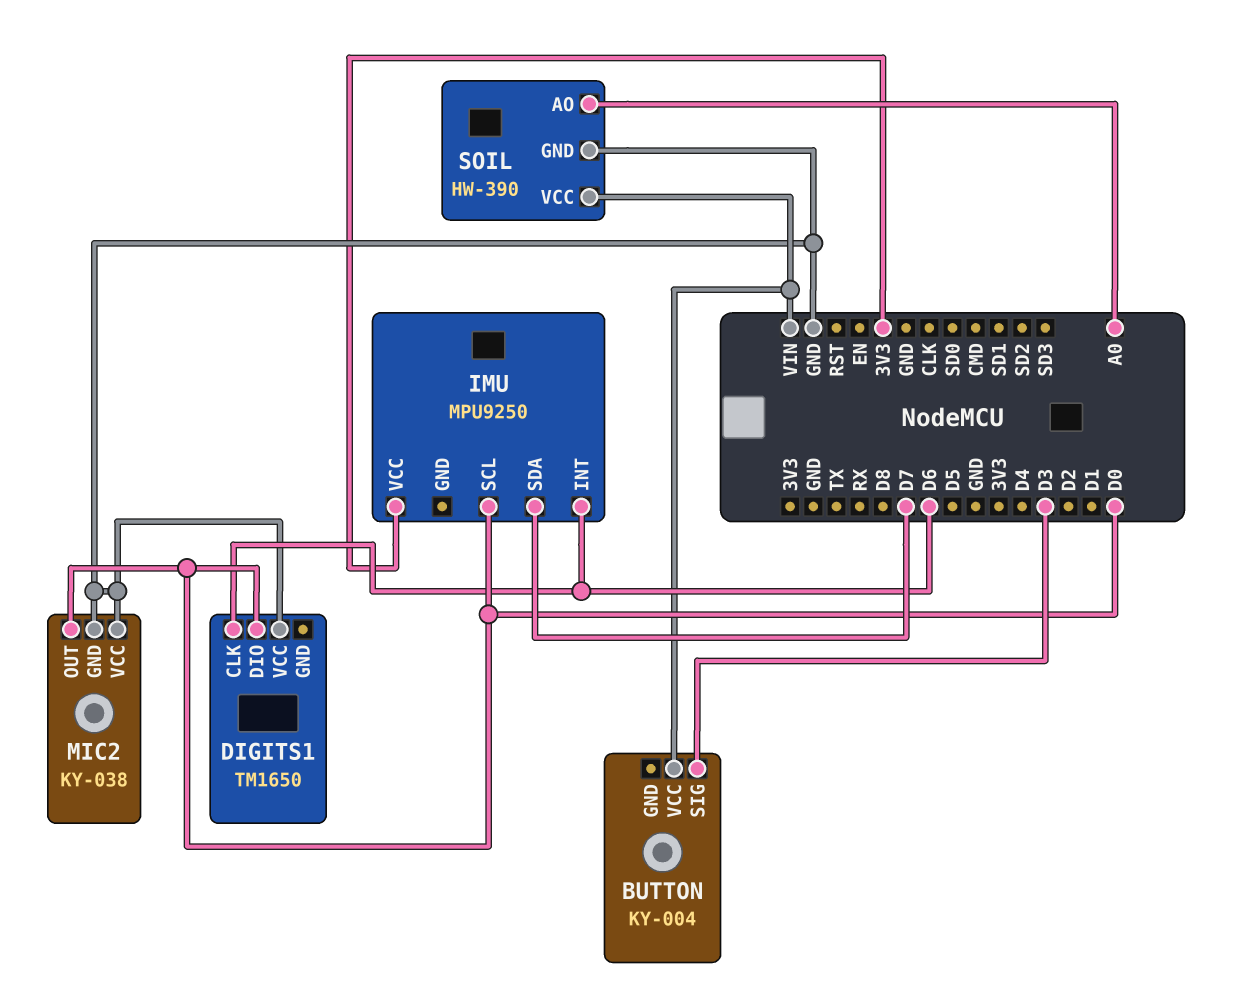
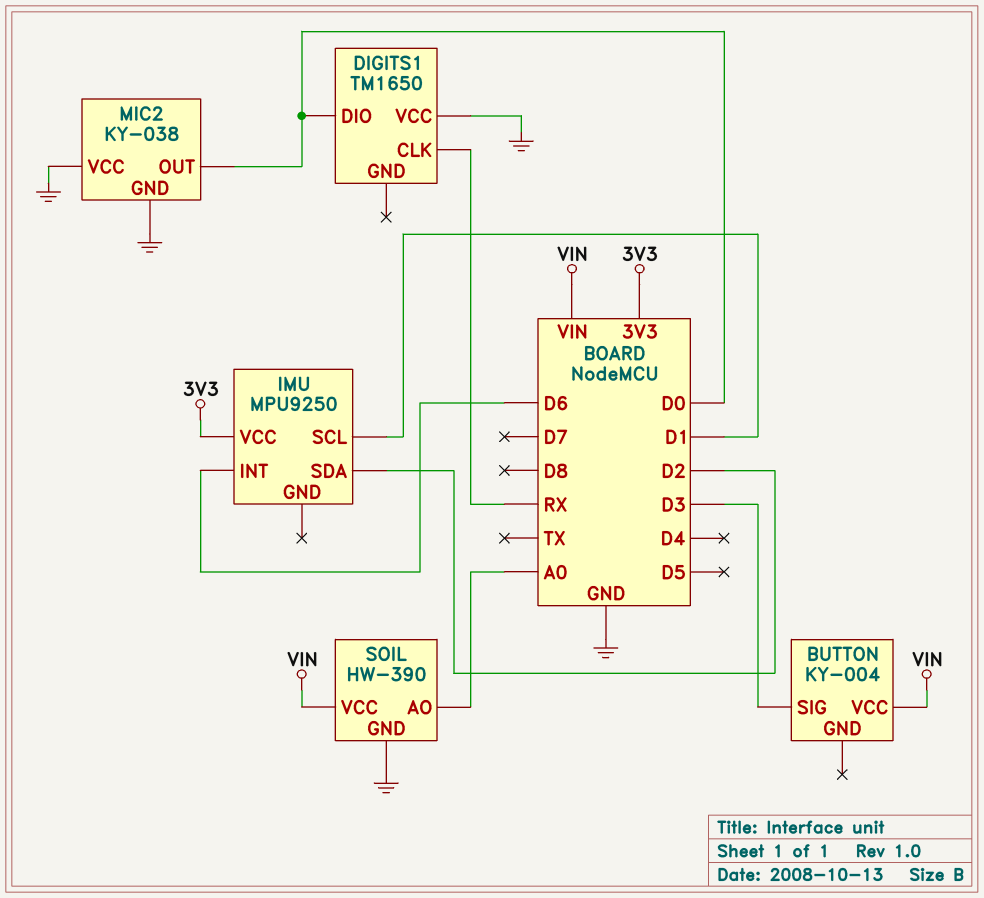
DIGITS1 pin CLK: D6 -> RX
IMU pin SCL: D0 -> D1
IMU pin SDA: D7 -> D2

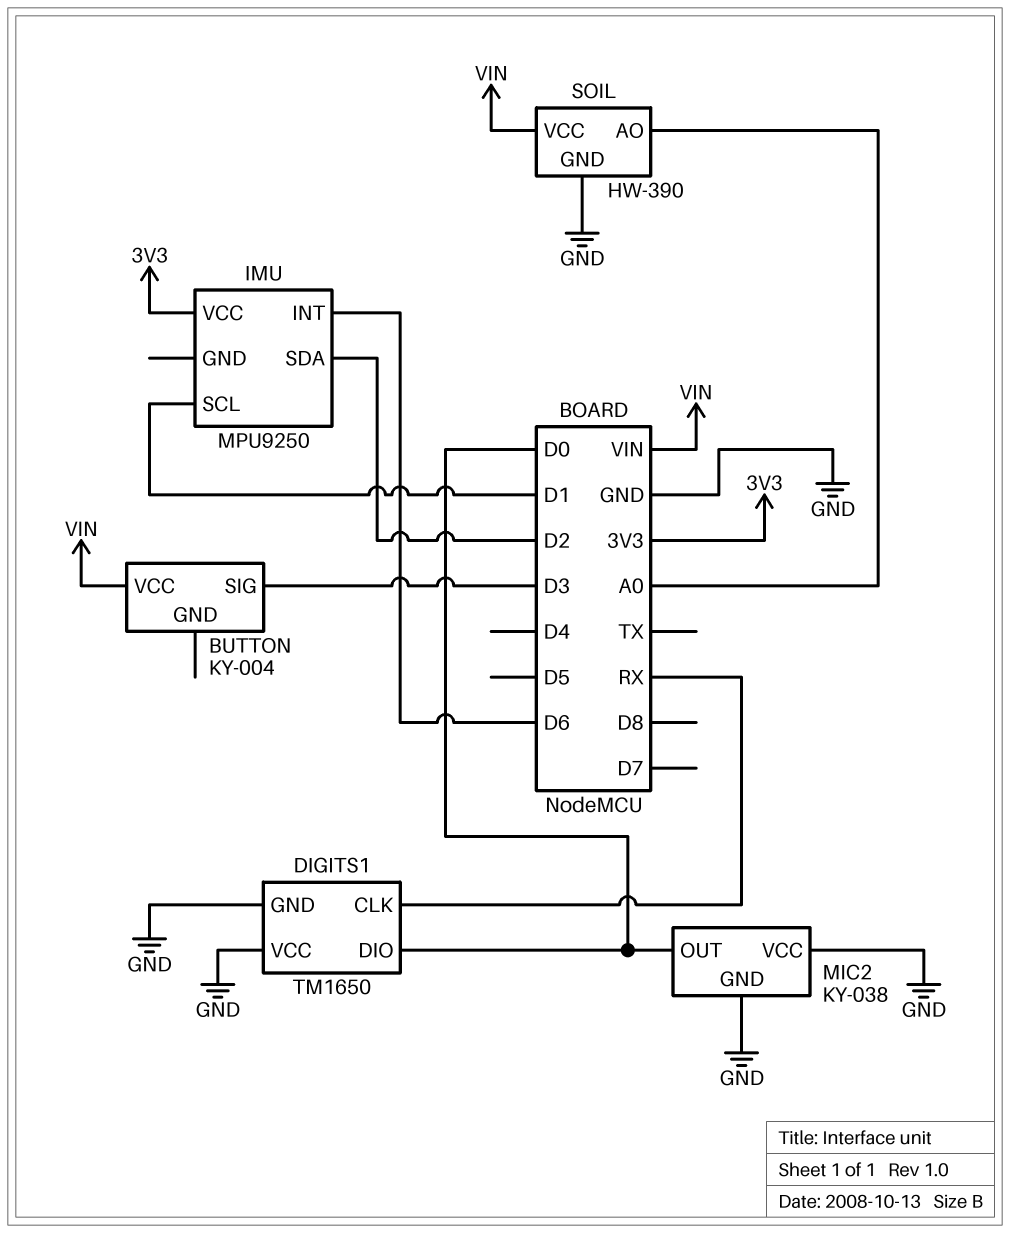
DIGITS1 pin GND: none -> GND

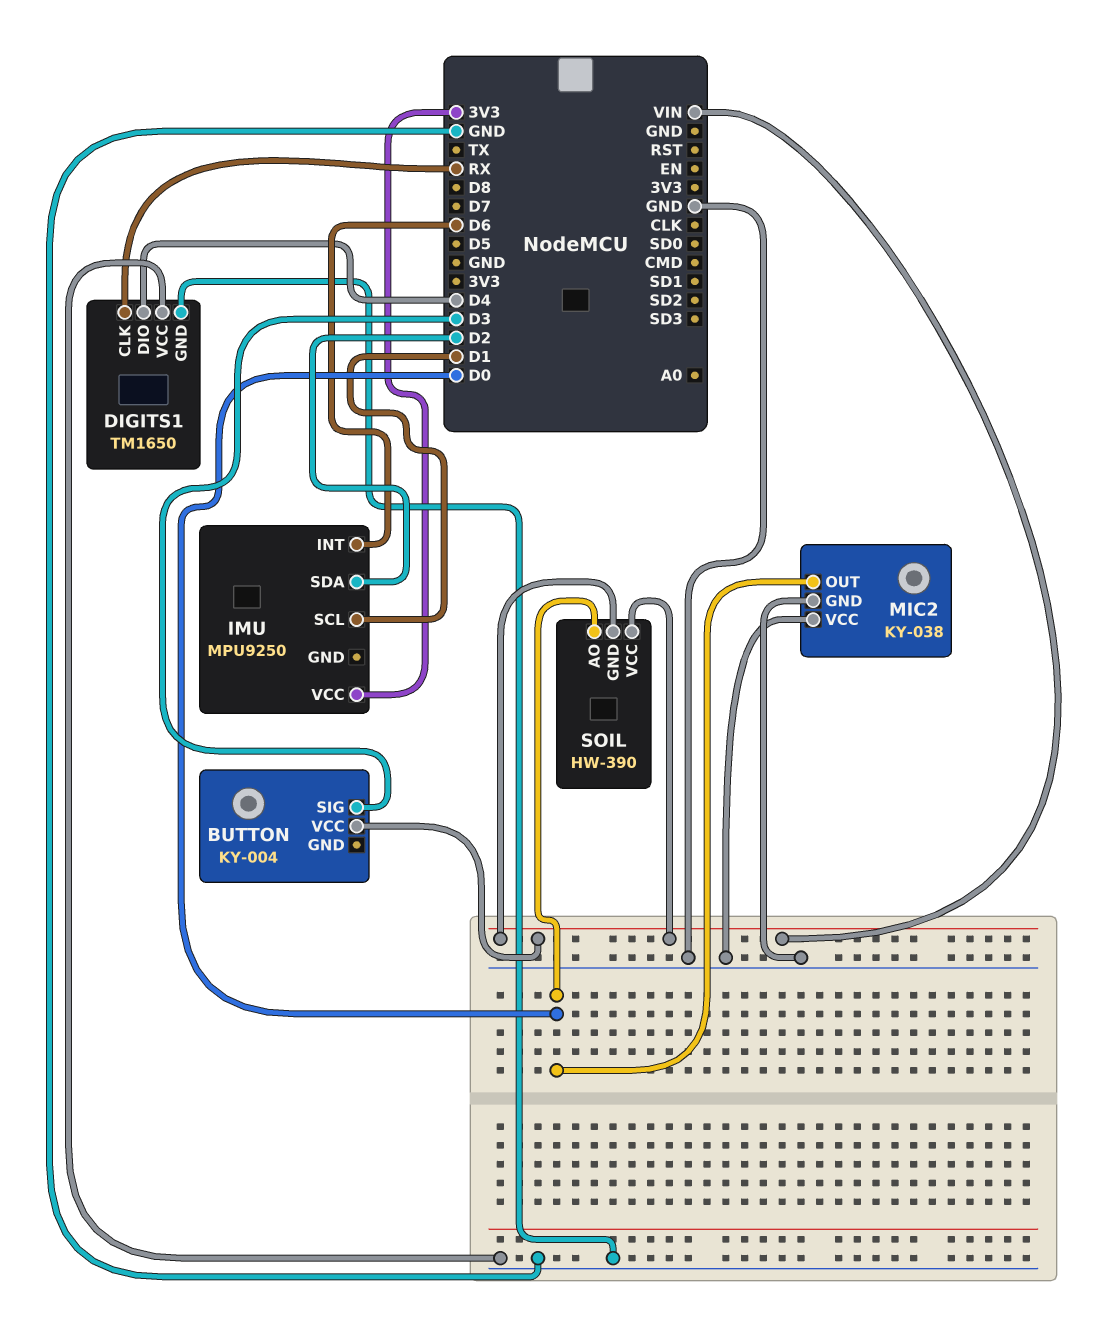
DIGITS1 pin DIO: D0 -> D4
SOIL pin AO: A0 -> D0
SOIL pin GND: GND -> VIN

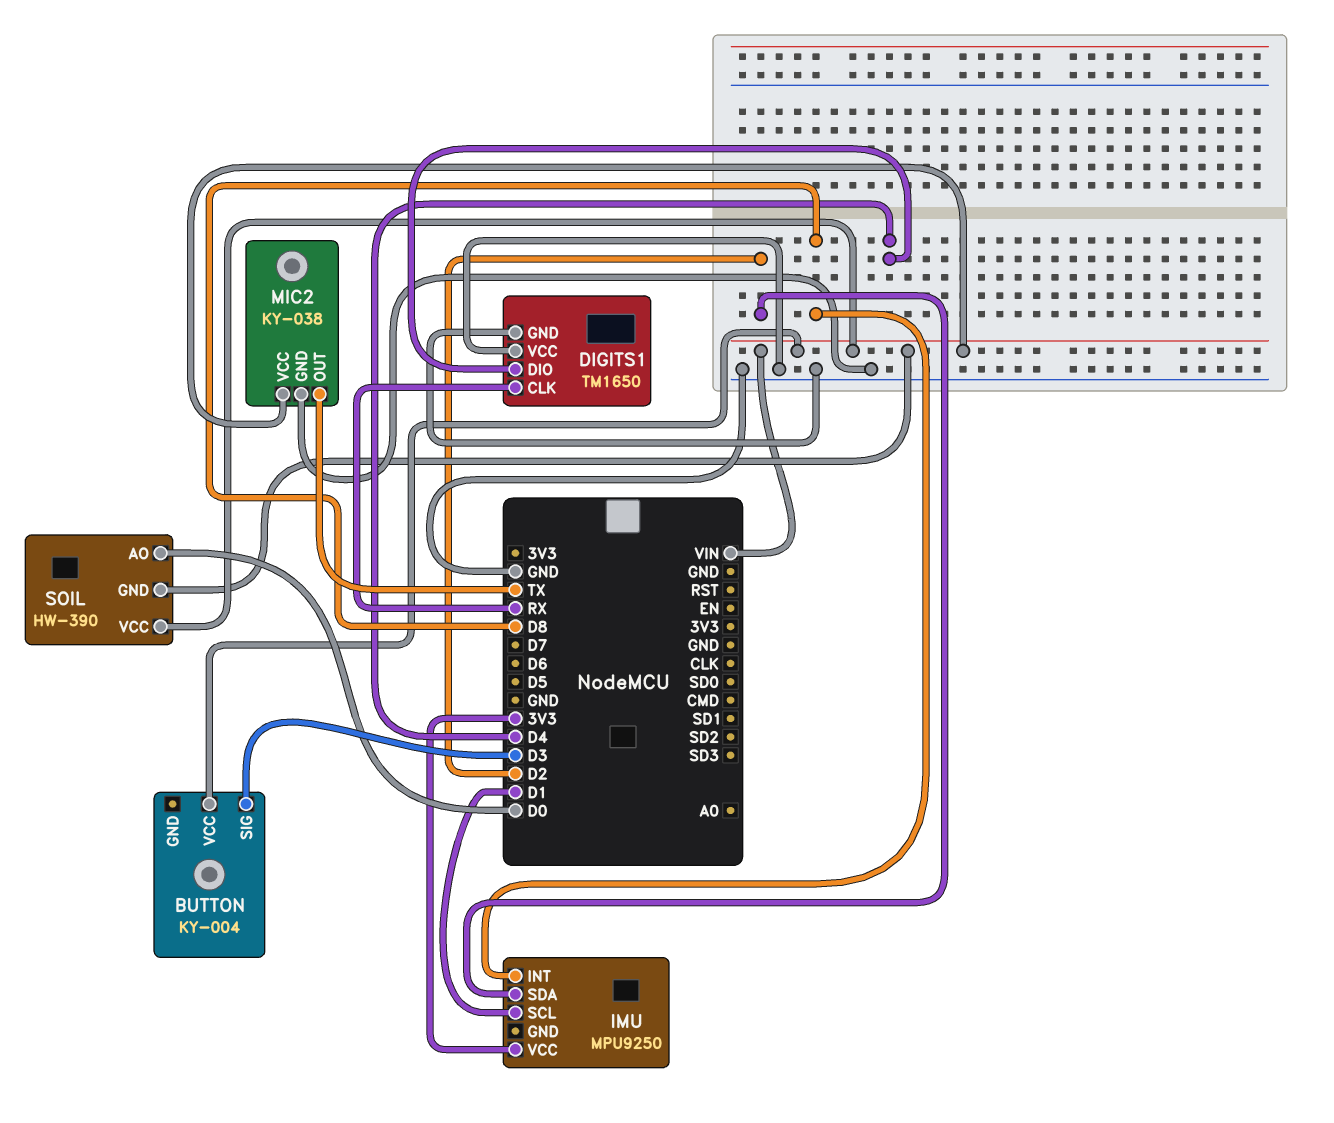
IMU pin INT: D6 -> D8
MIC2 pin OUT: D0 -> TX
MIC2 pin VCC: GND -> VIN

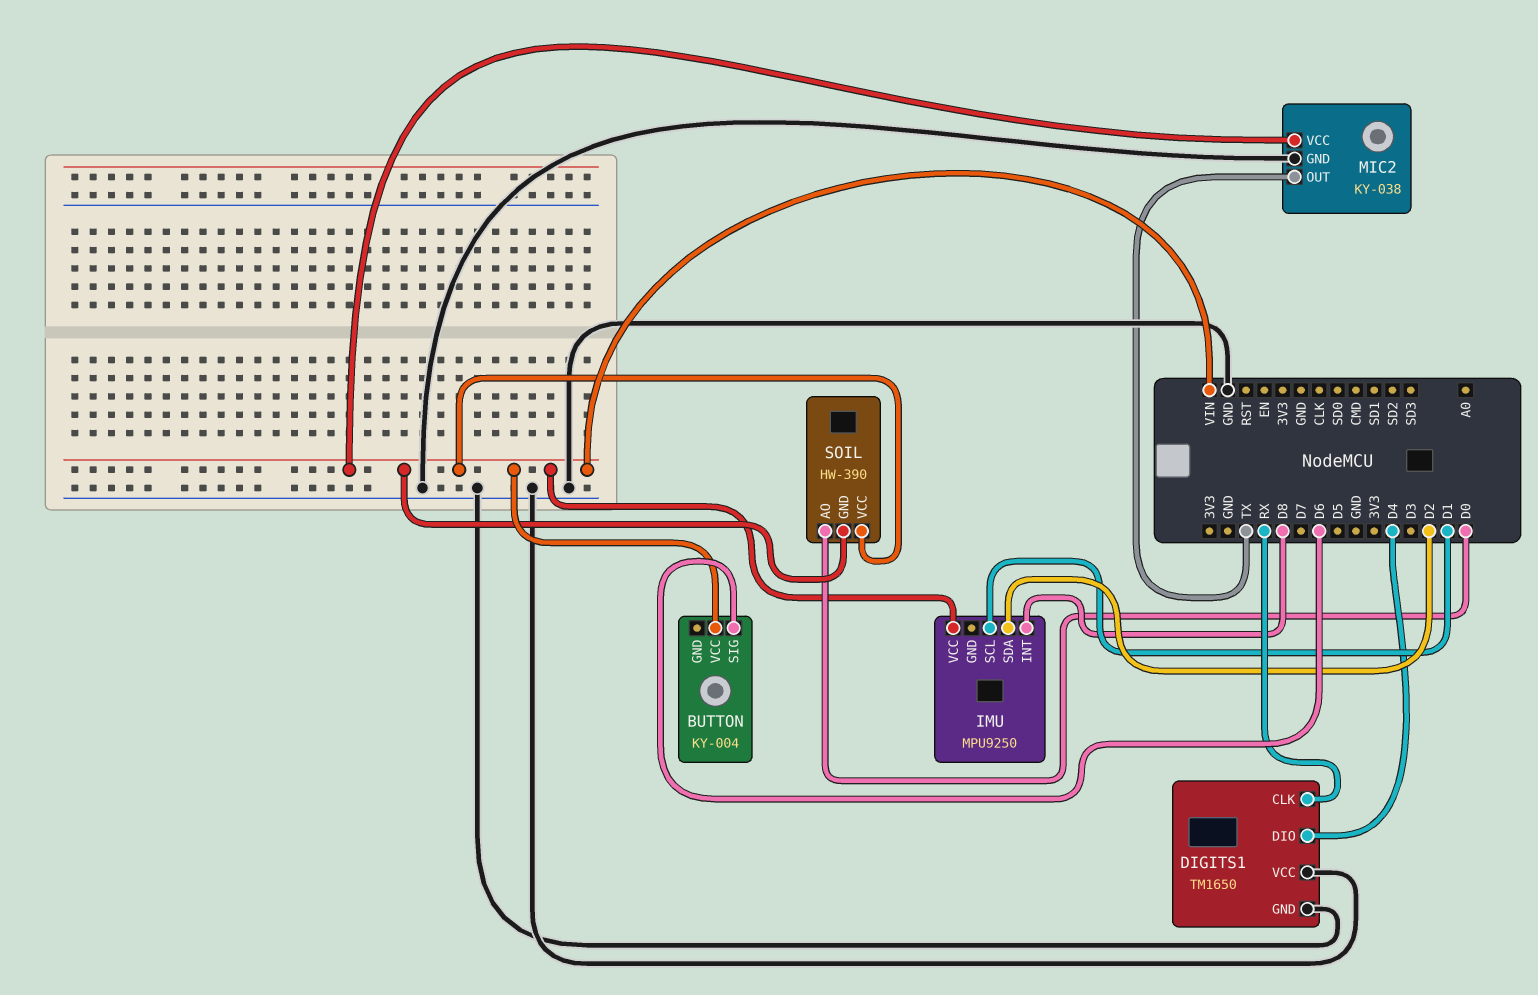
BUTTON pin SIG: D3 -> D6
IMU pin VCC: 3V3 -> VIN

